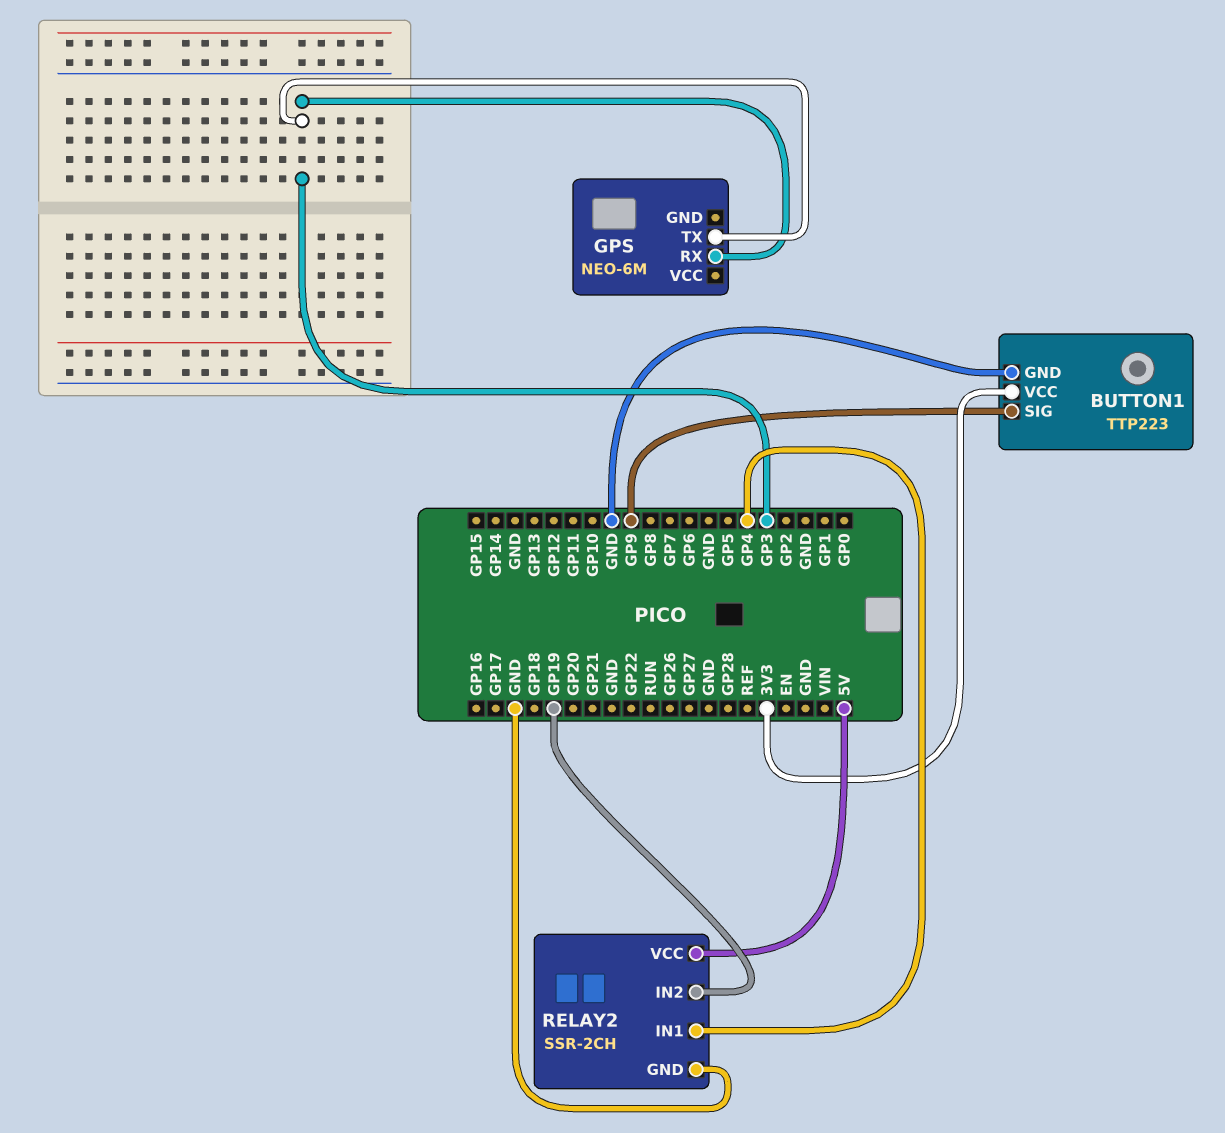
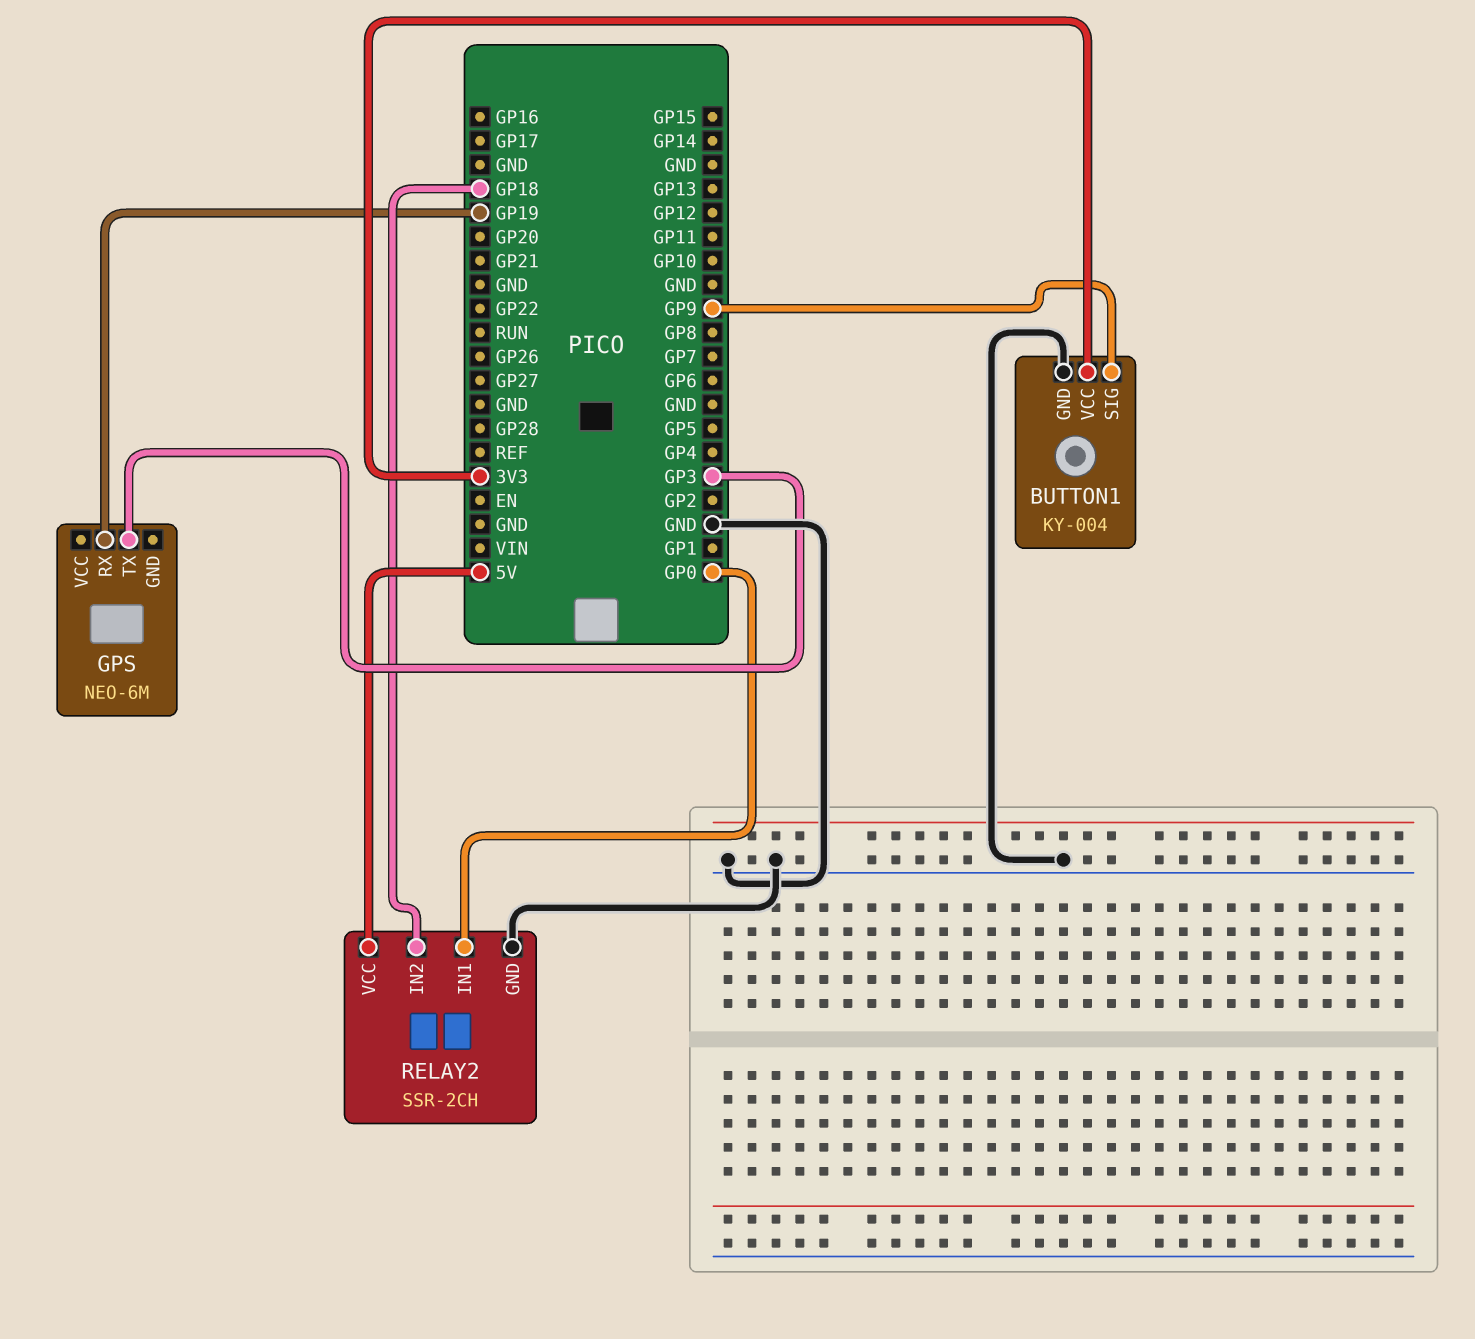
BUTTON1: TTP223 -> KY-004
GPS pin RX: GP3 -> GP19
RELAY2 pin IN1: GP4 -> GP0
RELAY2 pin IN2: GP19 -> GP18

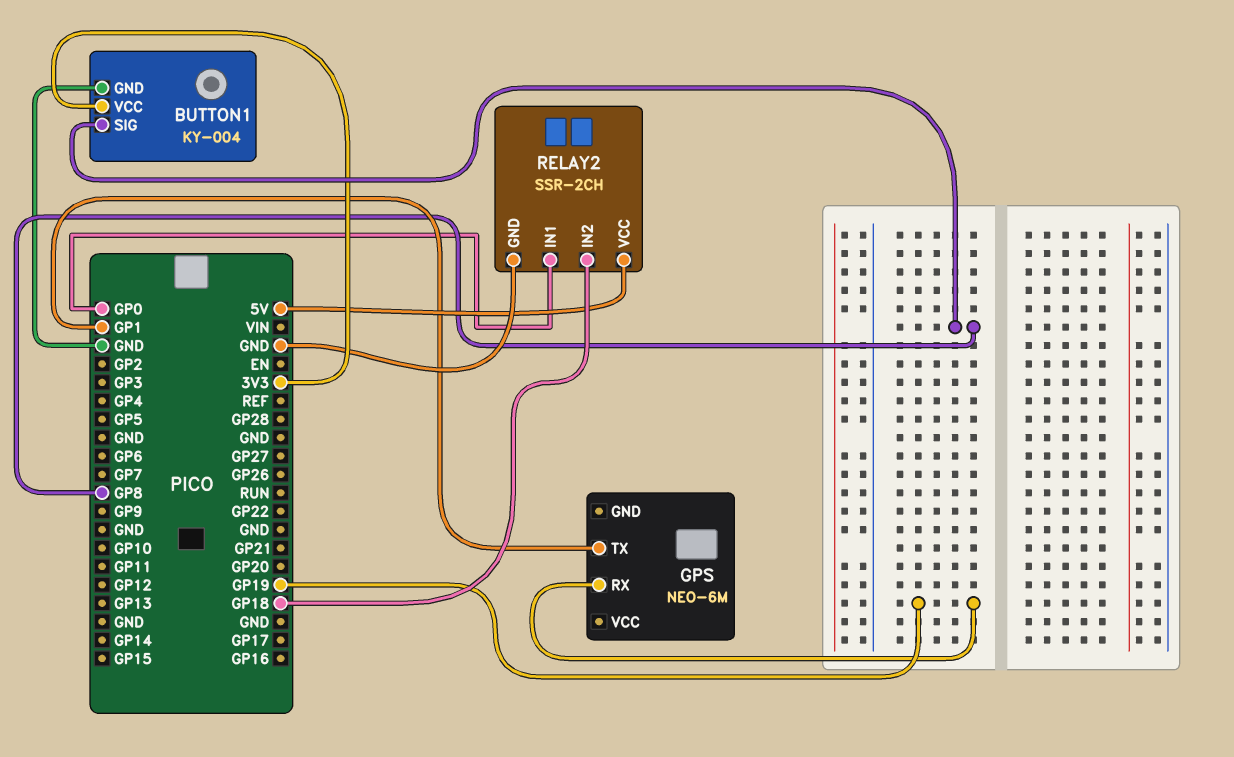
BUTTON1 pin SIG: GP9 -> GP8
GPS pin TX: GP3 -> GP1

